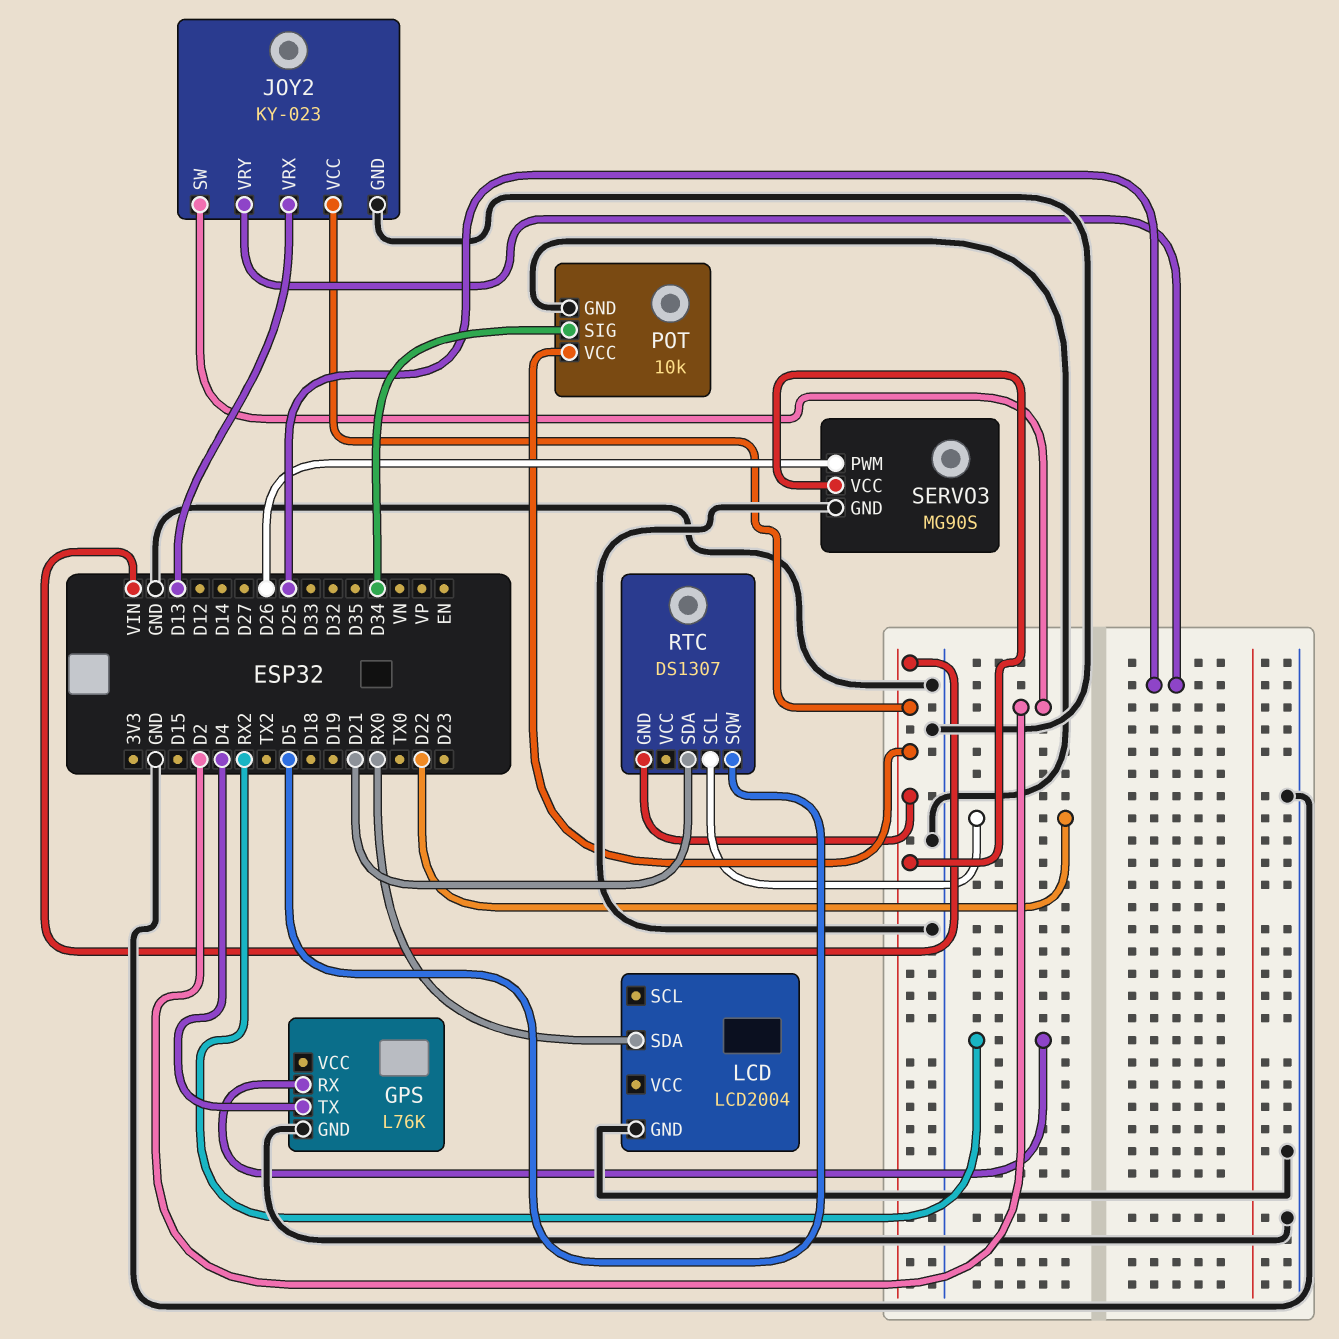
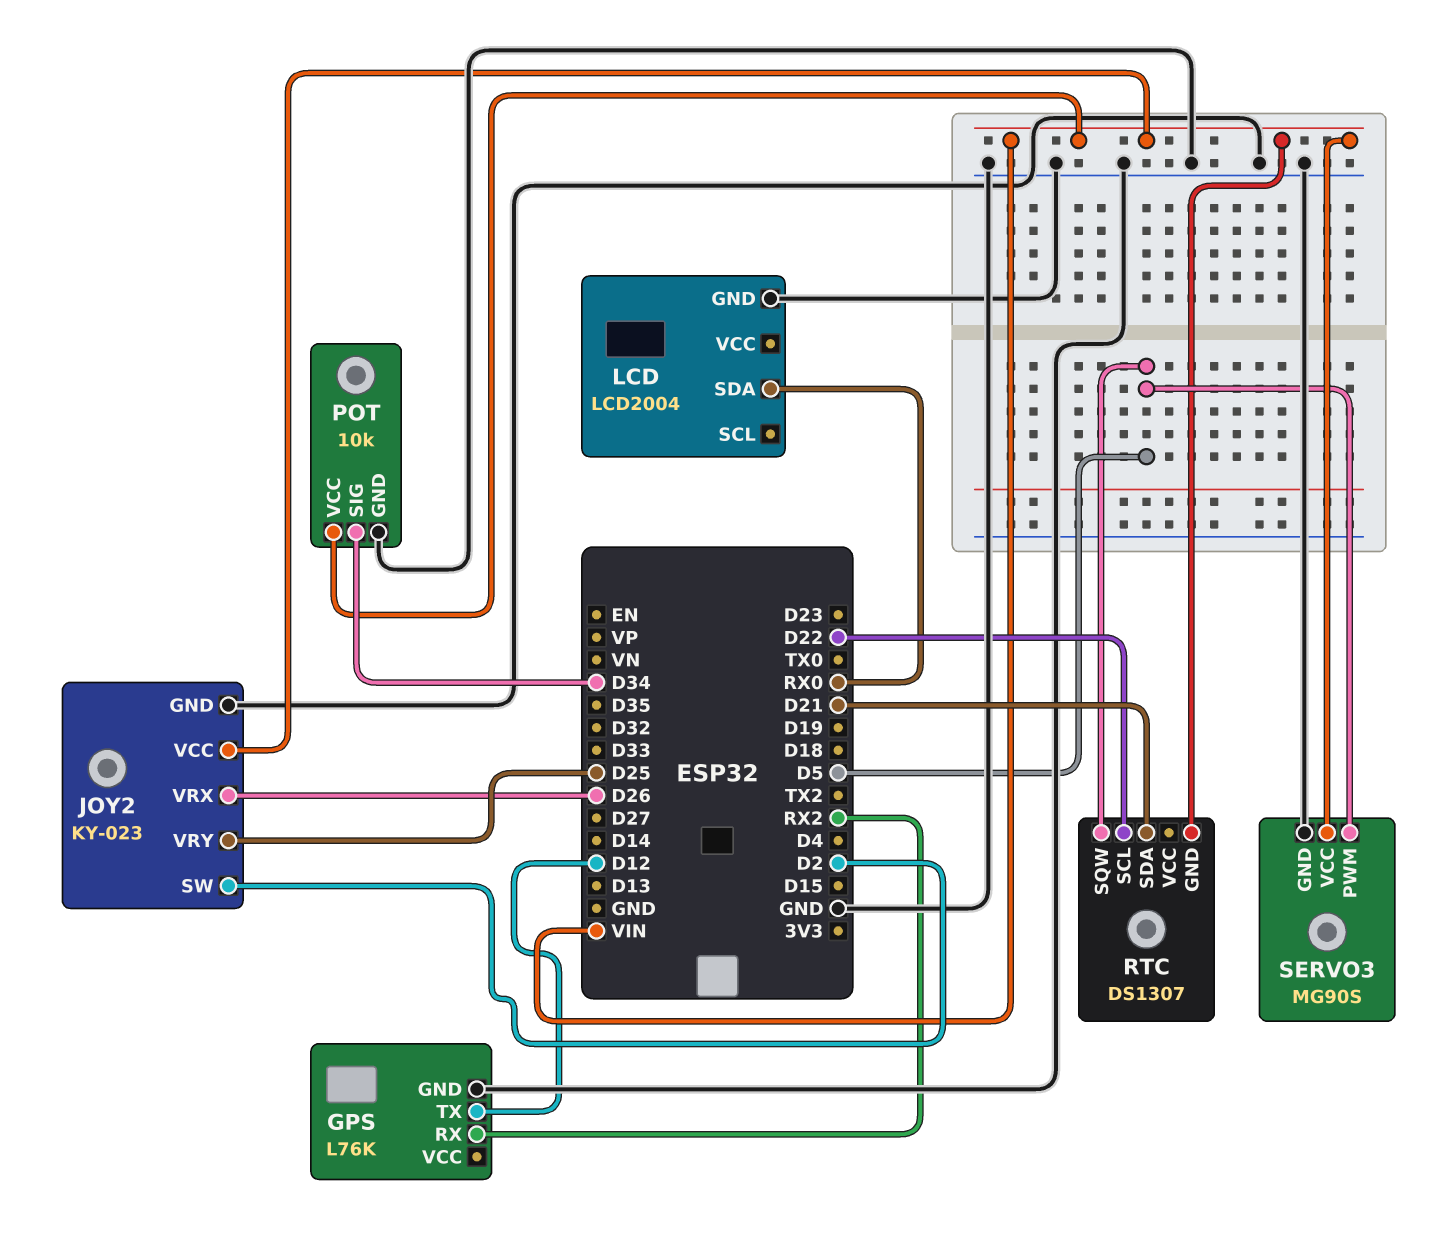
GPS pin TX: D4 -> D12
JOY2 pin VRX: D13 -> D26
SERVO3 pin PWM: D26 -> D5

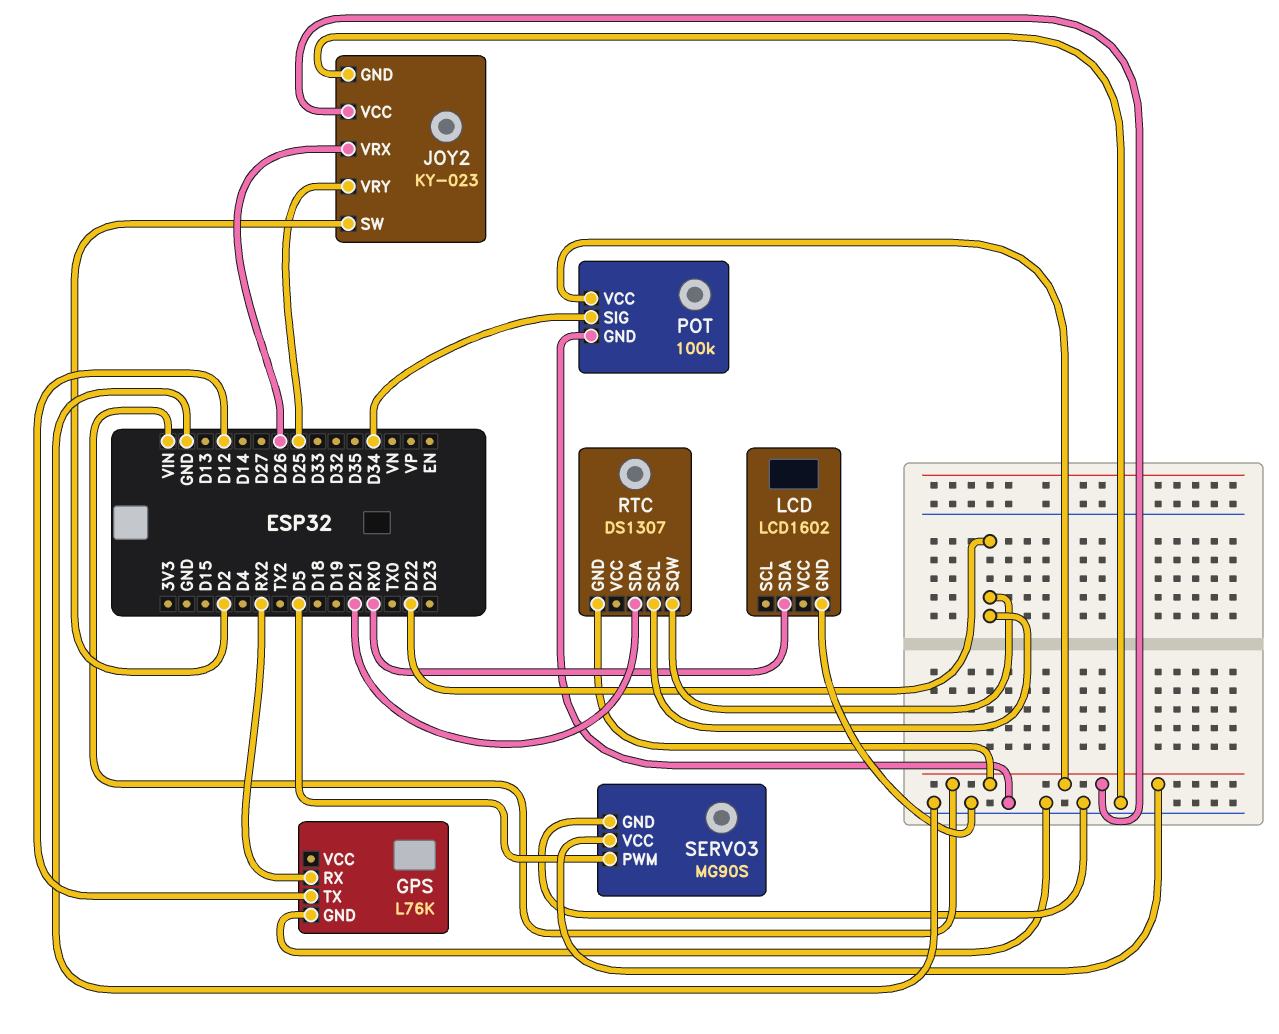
LCD: LCD2004 -> LCD1602
POT: 10k -> 100k
RTC pin SQW: D5 -> D22

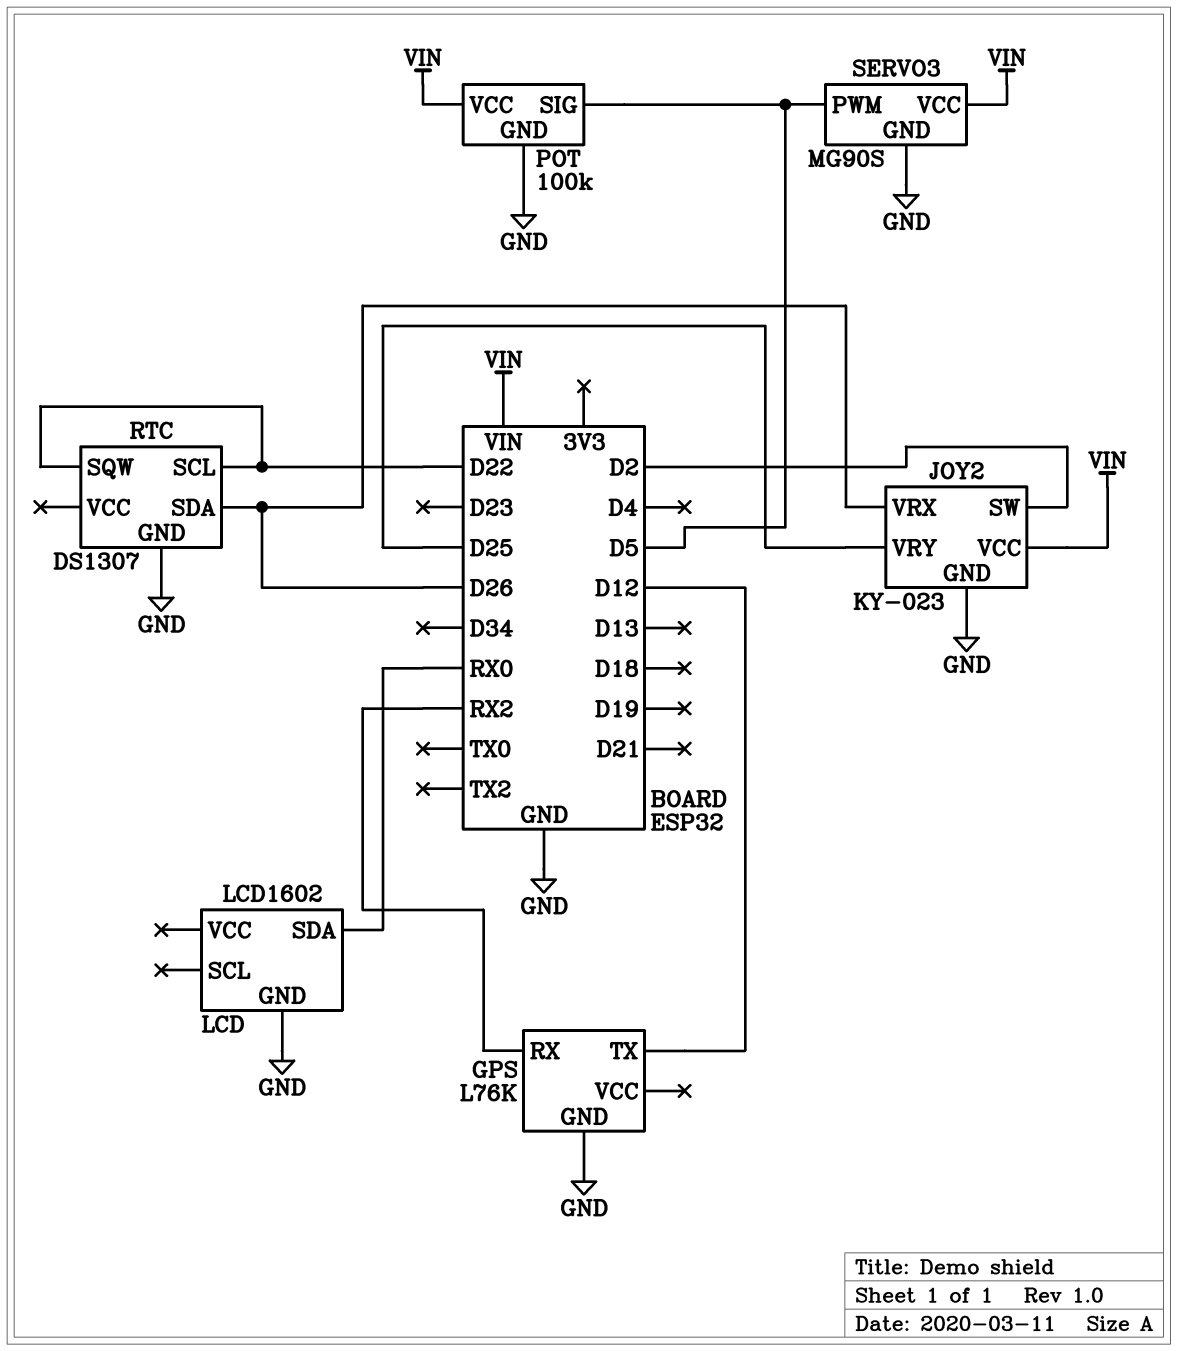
POT pin SIG: D34 -> D5
RTC pin GND: VIN -> GND
RTC pin SDA: D21 -> D26

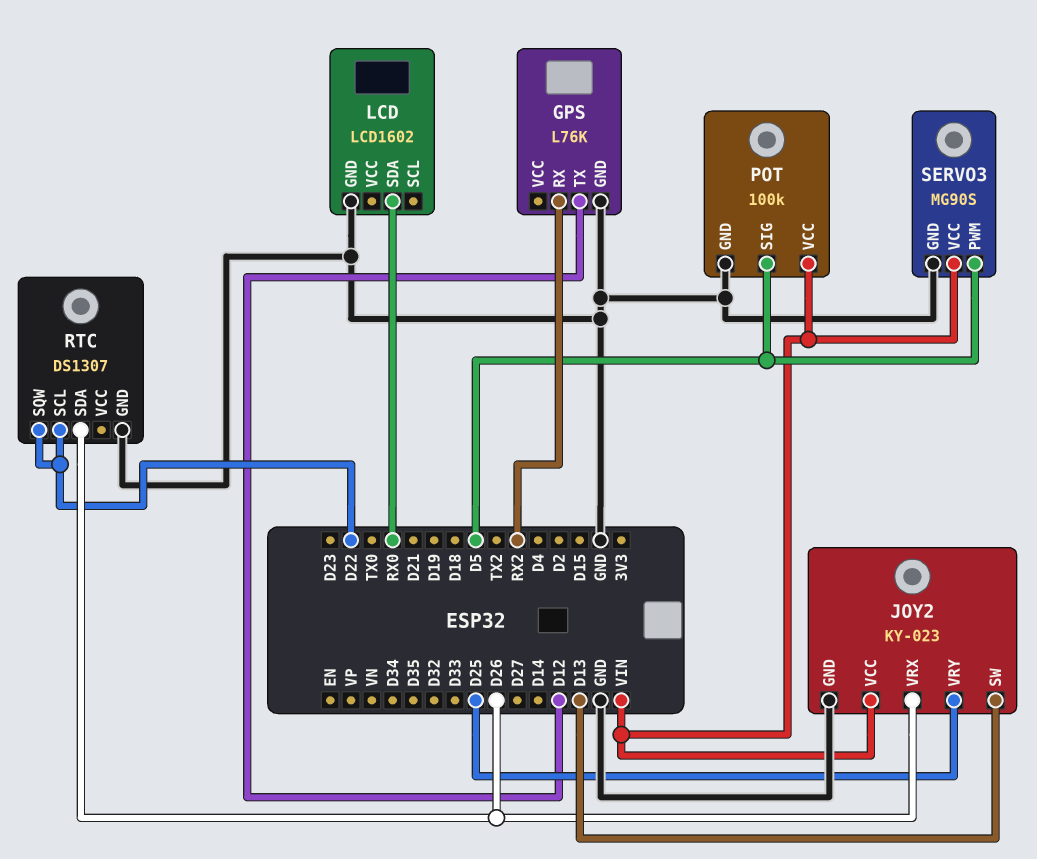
JOY2 pin SW: D2 -> D13

